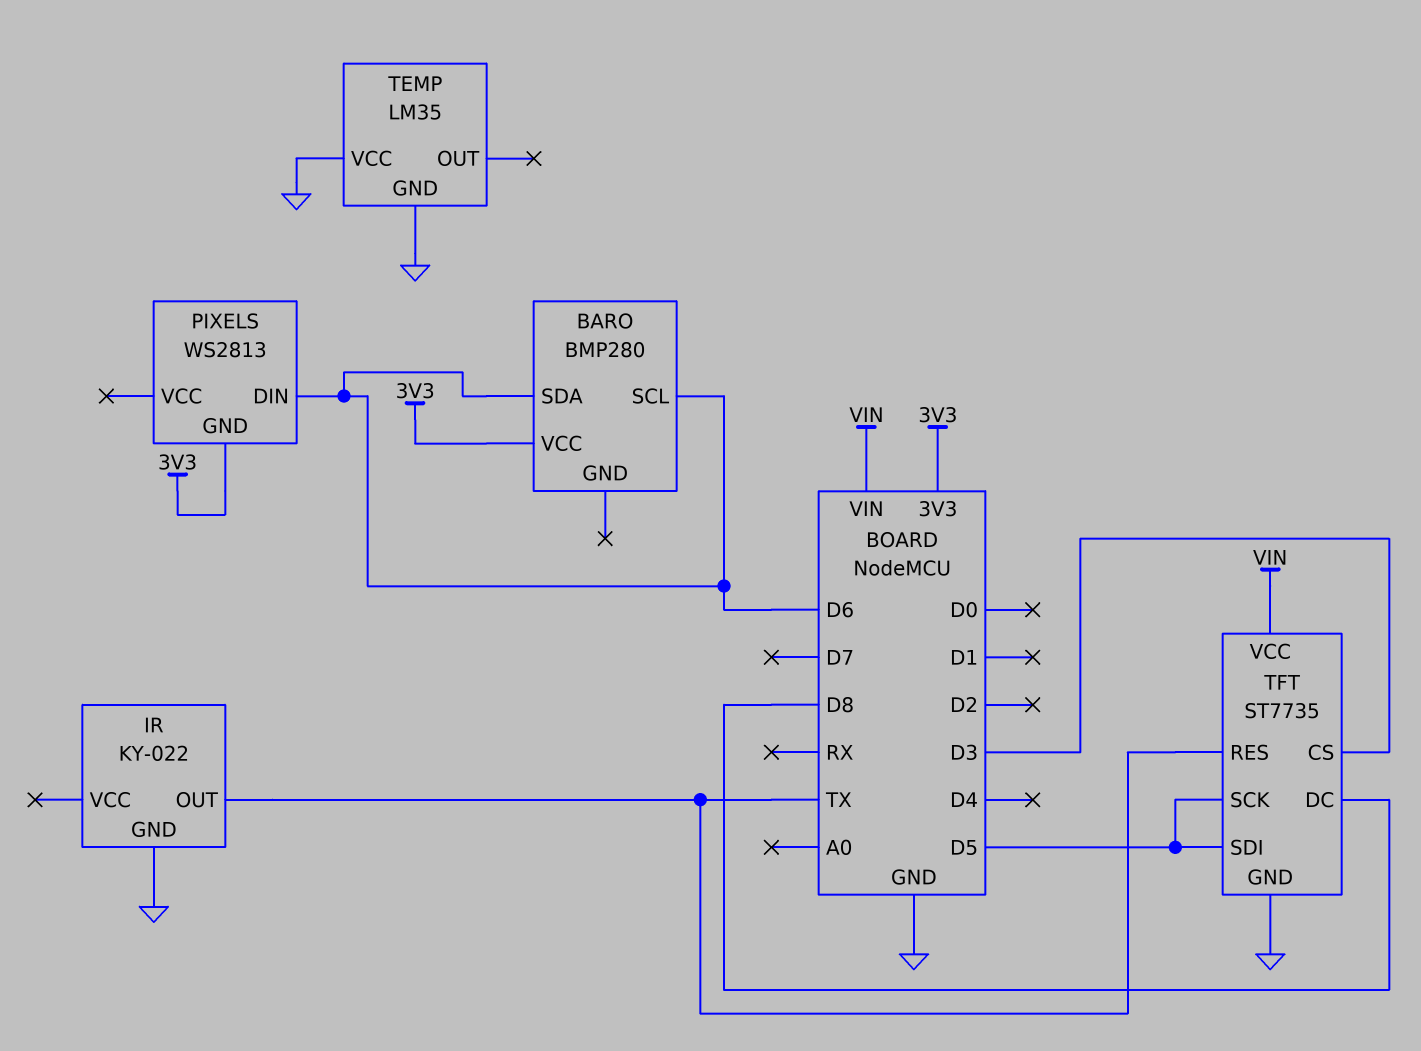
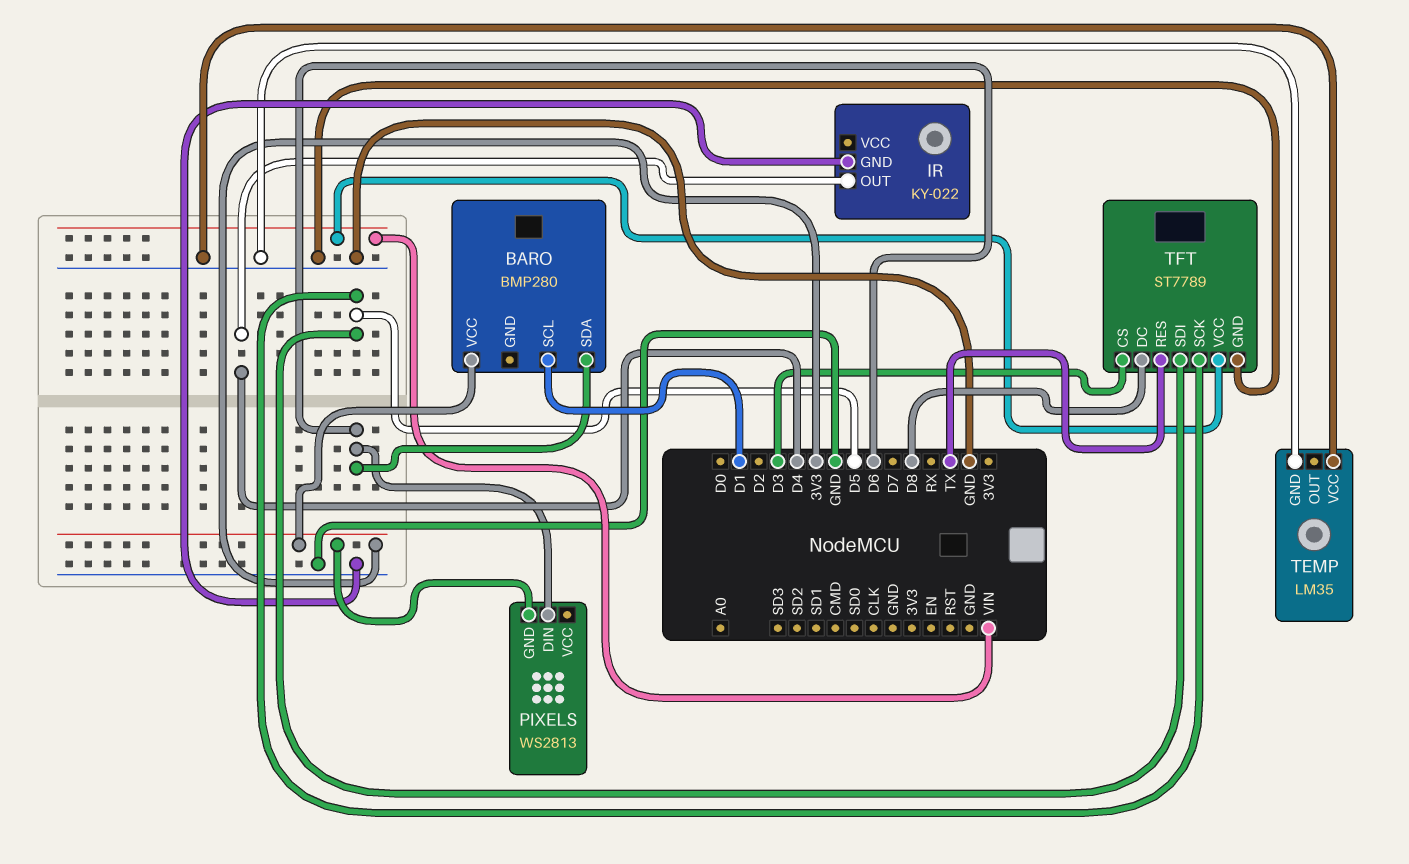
BARO pin SCL: D6 -> D1
IR pin OUT: TX -> D4
TFT: ST7735 -> ST7789

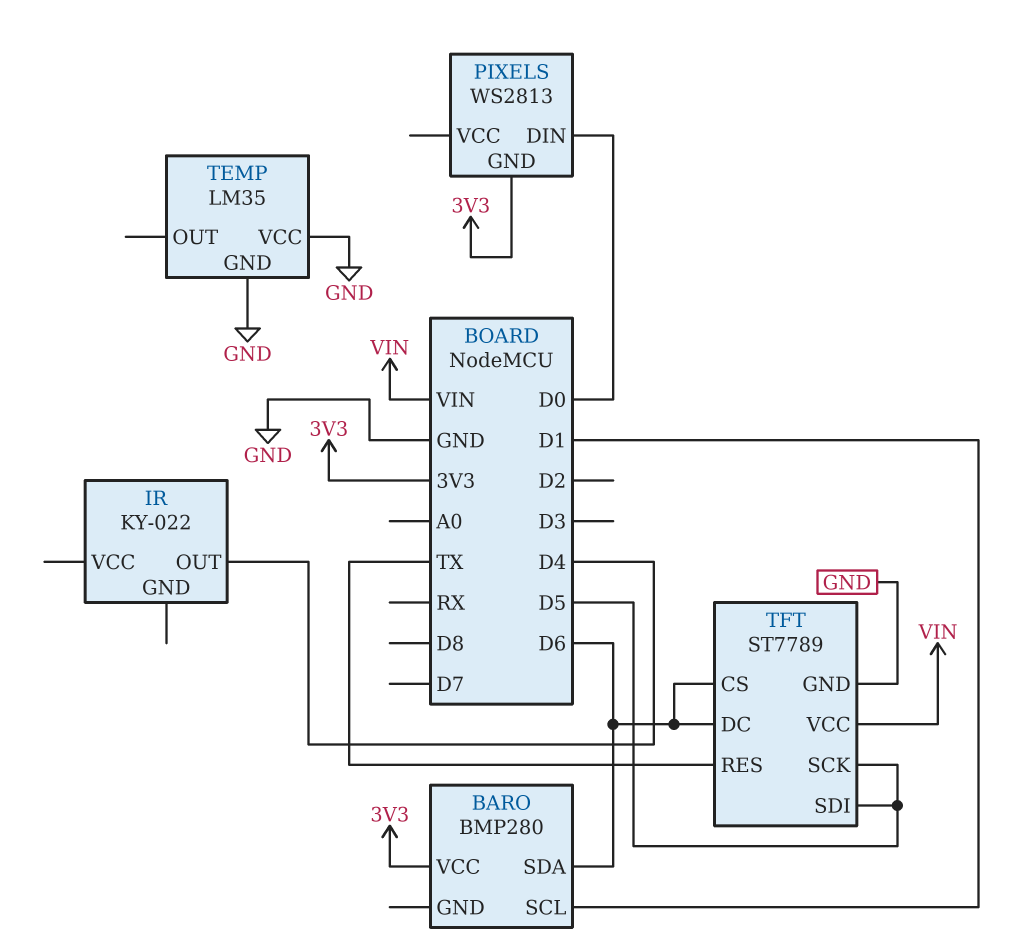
IR pin GND: GND -> none
PIXELS pin DIN: D6 -> D0
TFT pin CS: D3 -> D6
TFT pin DC: D8 -> D6

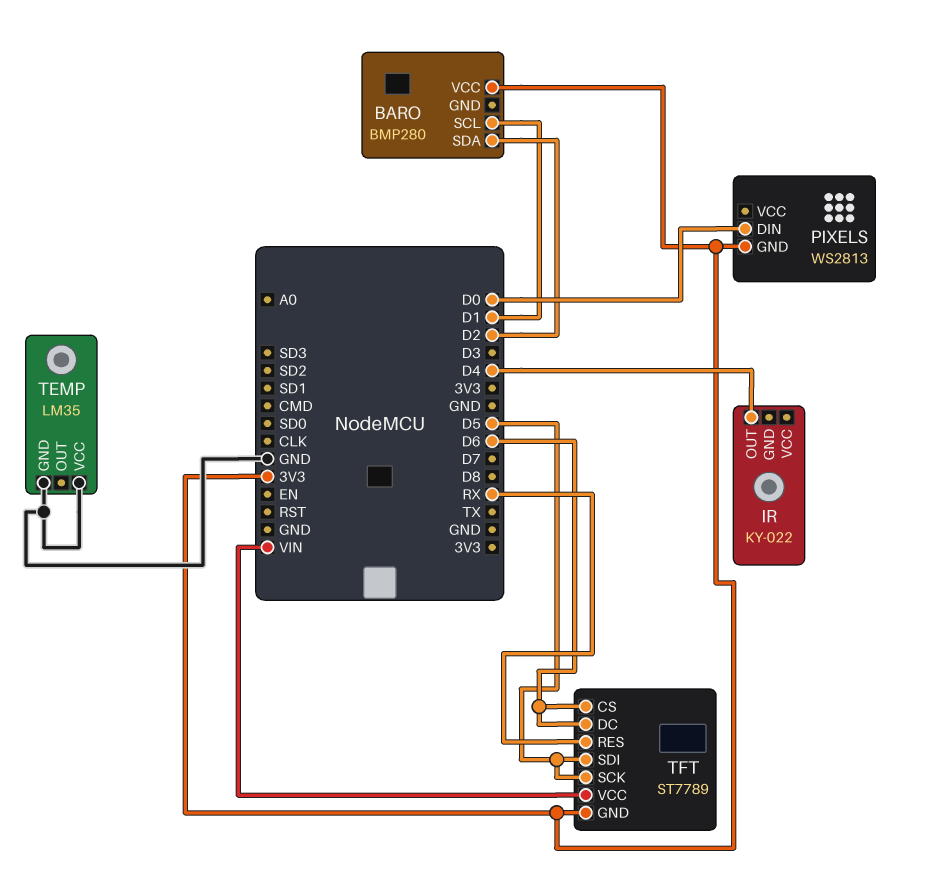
BARO pin SDA: D6 -> D2
TFT pin GND: GND -> 3V3
TFT pin RES: TX -> RX

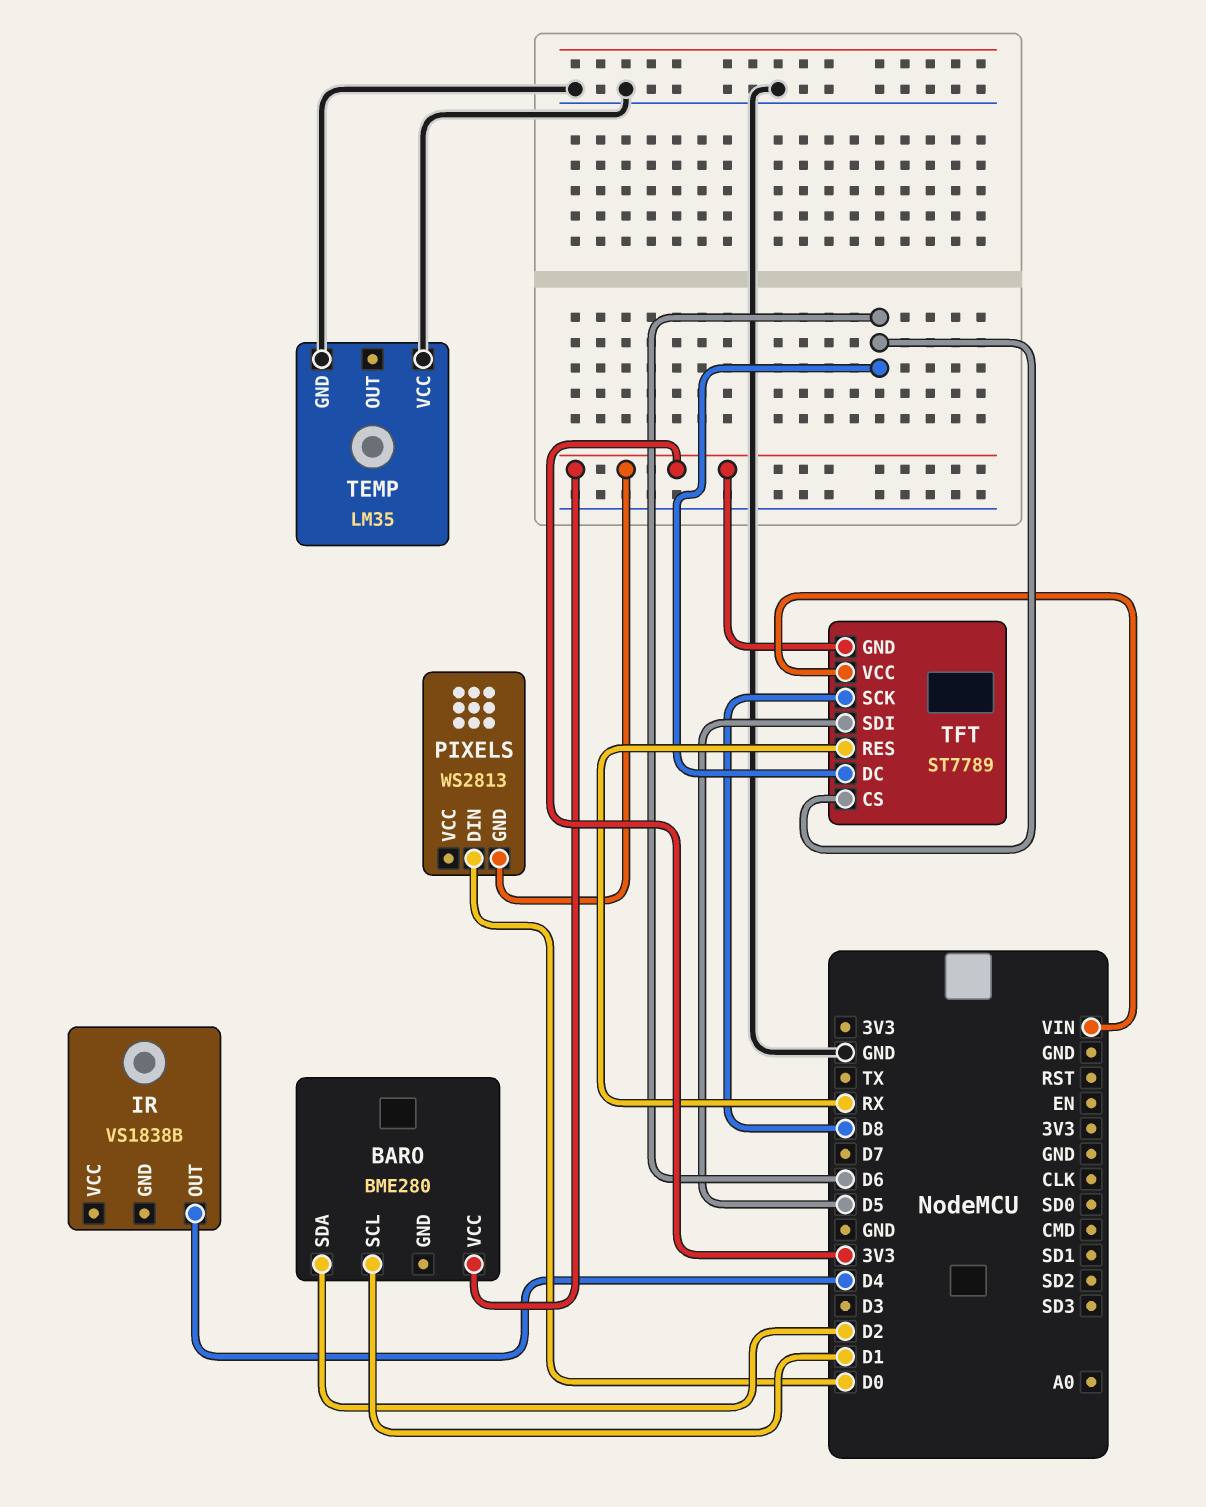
BARO: BMP280 -> BME280
IR: KY-022 -> VS1838B
TFT pin SCK: D5 -> D8

